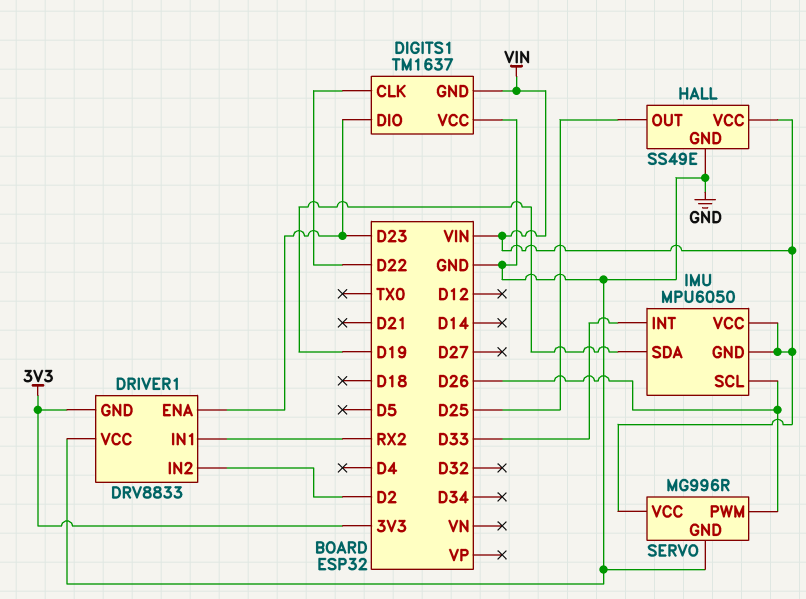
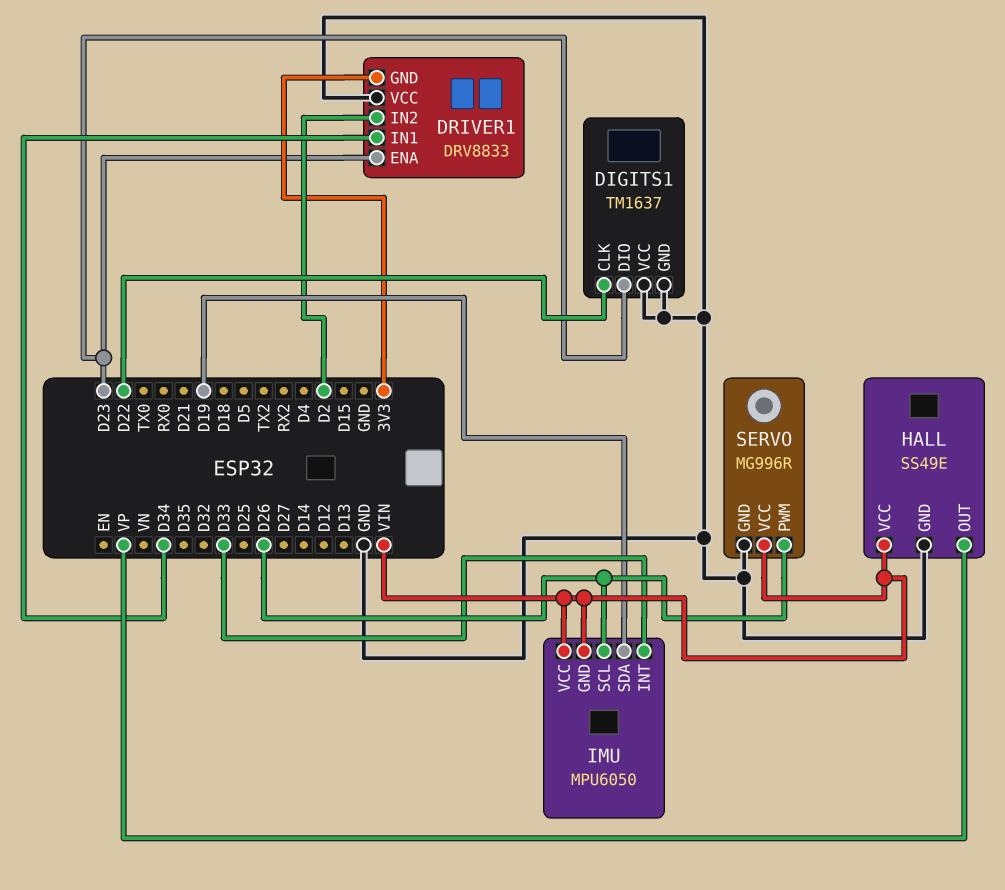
DIGITS1 pin GND: VIN -> GND
DRIVER1 pin IN1: RX2 -> D34
HALL pin OUT: D25 -> VP

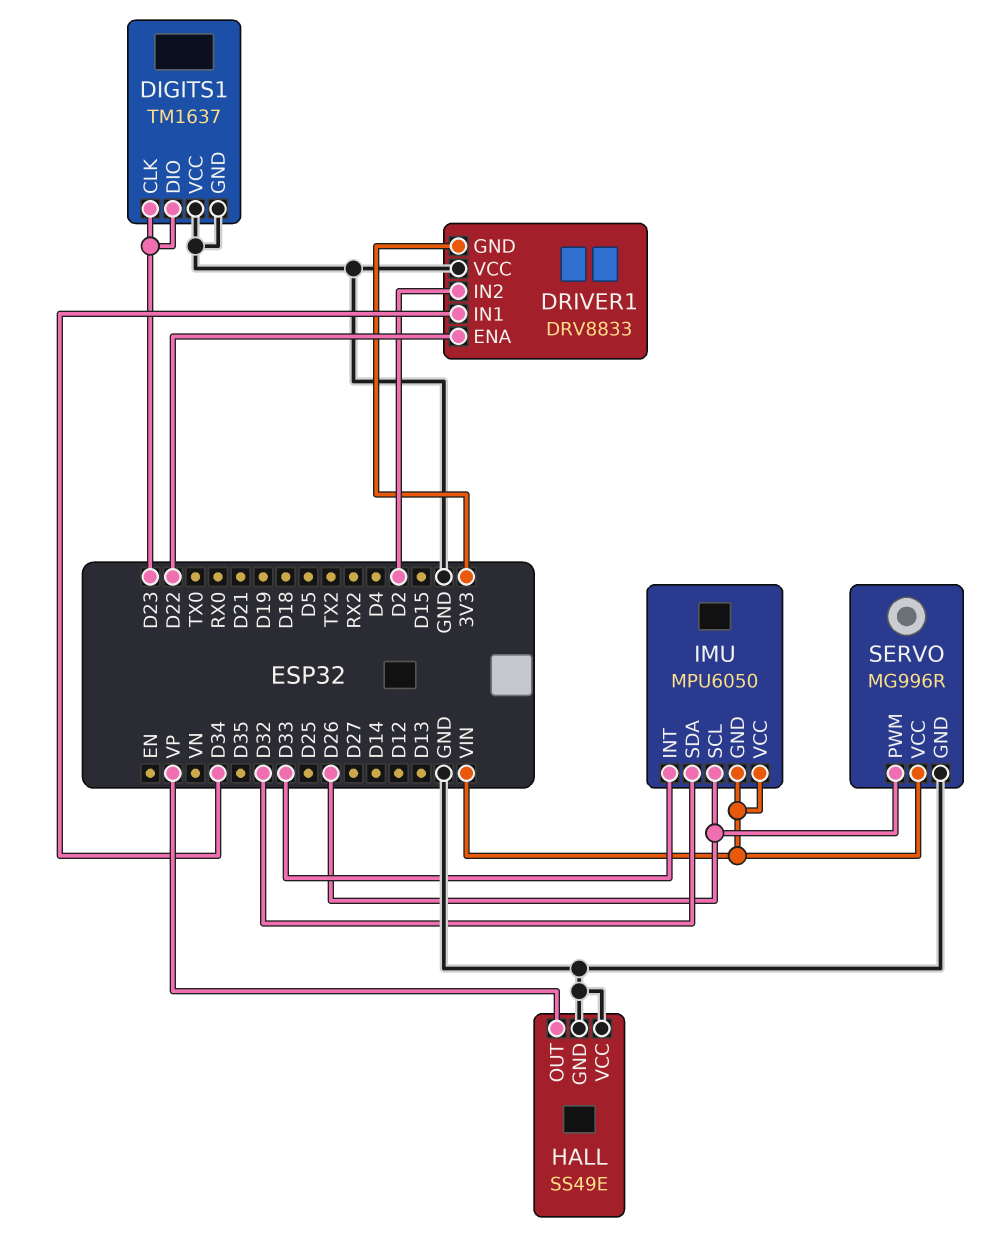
DIGITS1 pin CLK: D22 -> D23
DRIVER1 pin ENA: D23 -> D22
HALL pin VCC: VIN -> GND
IMU pin SDA: D19 -> D32

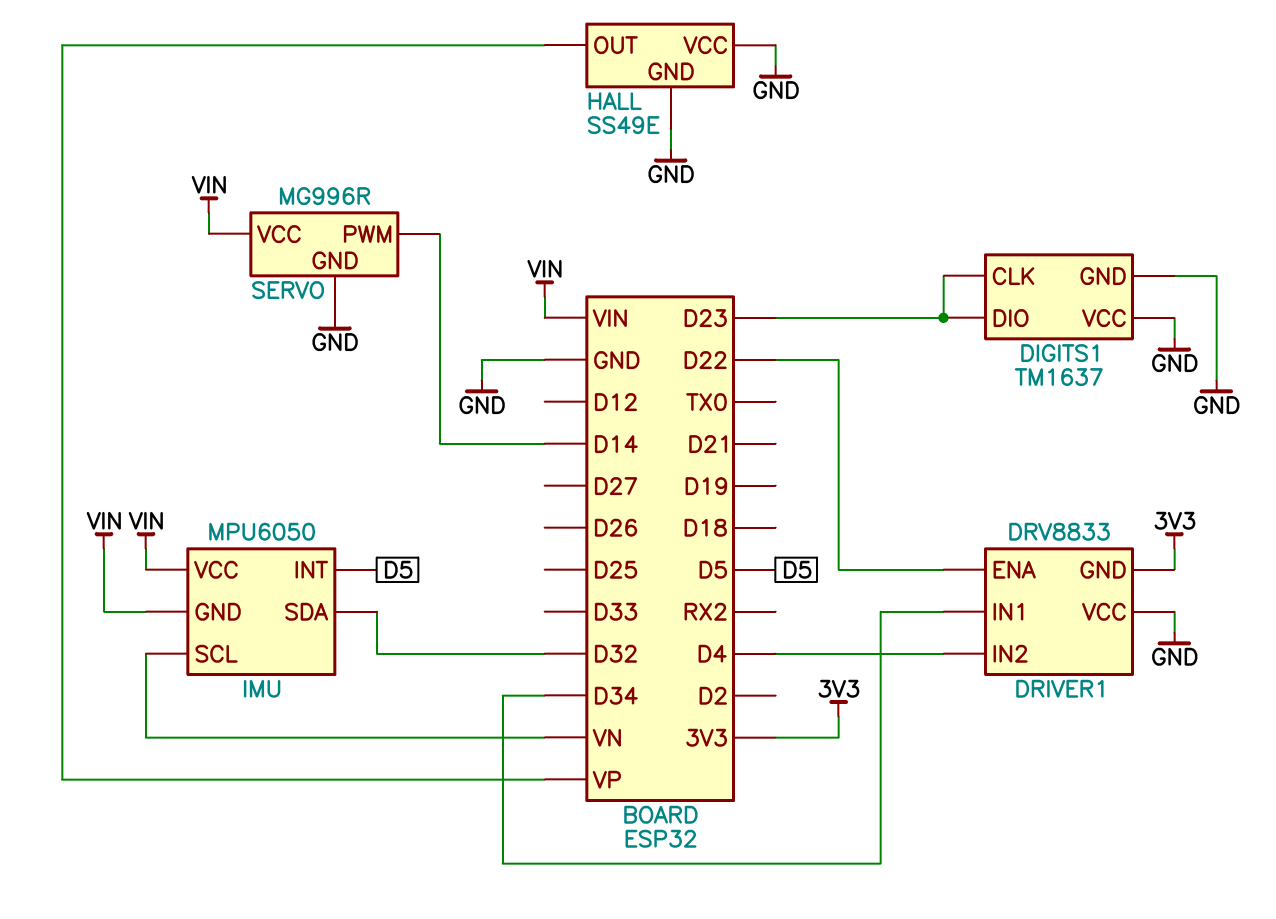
DRIVER1 pin IN2: D2 -> D4
IMU pin INT: D33 -> D5
IMU pin SCL: D26 -> VN
SERVO pin PWM: D26 -> D14

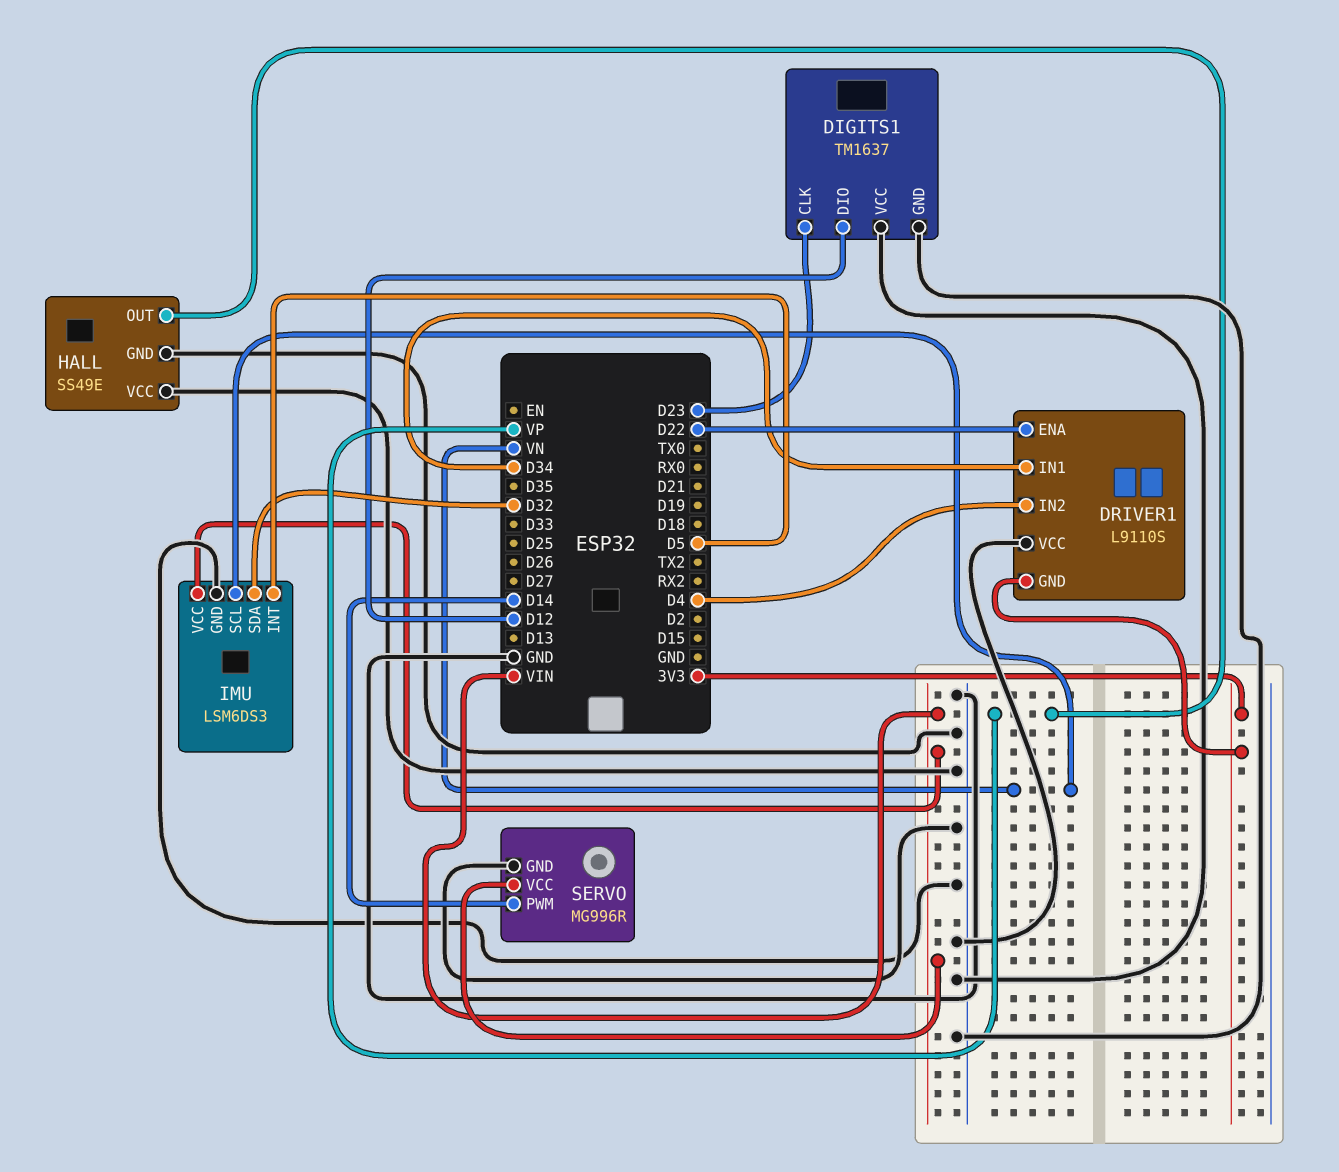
DIGITS1 pin DIO: D23 -> D12
DRIVER1: DRV8833 -> L9110S
IMU: MPU6050 -> LSM6DS3
IMU pin GND: VIN -> GND

